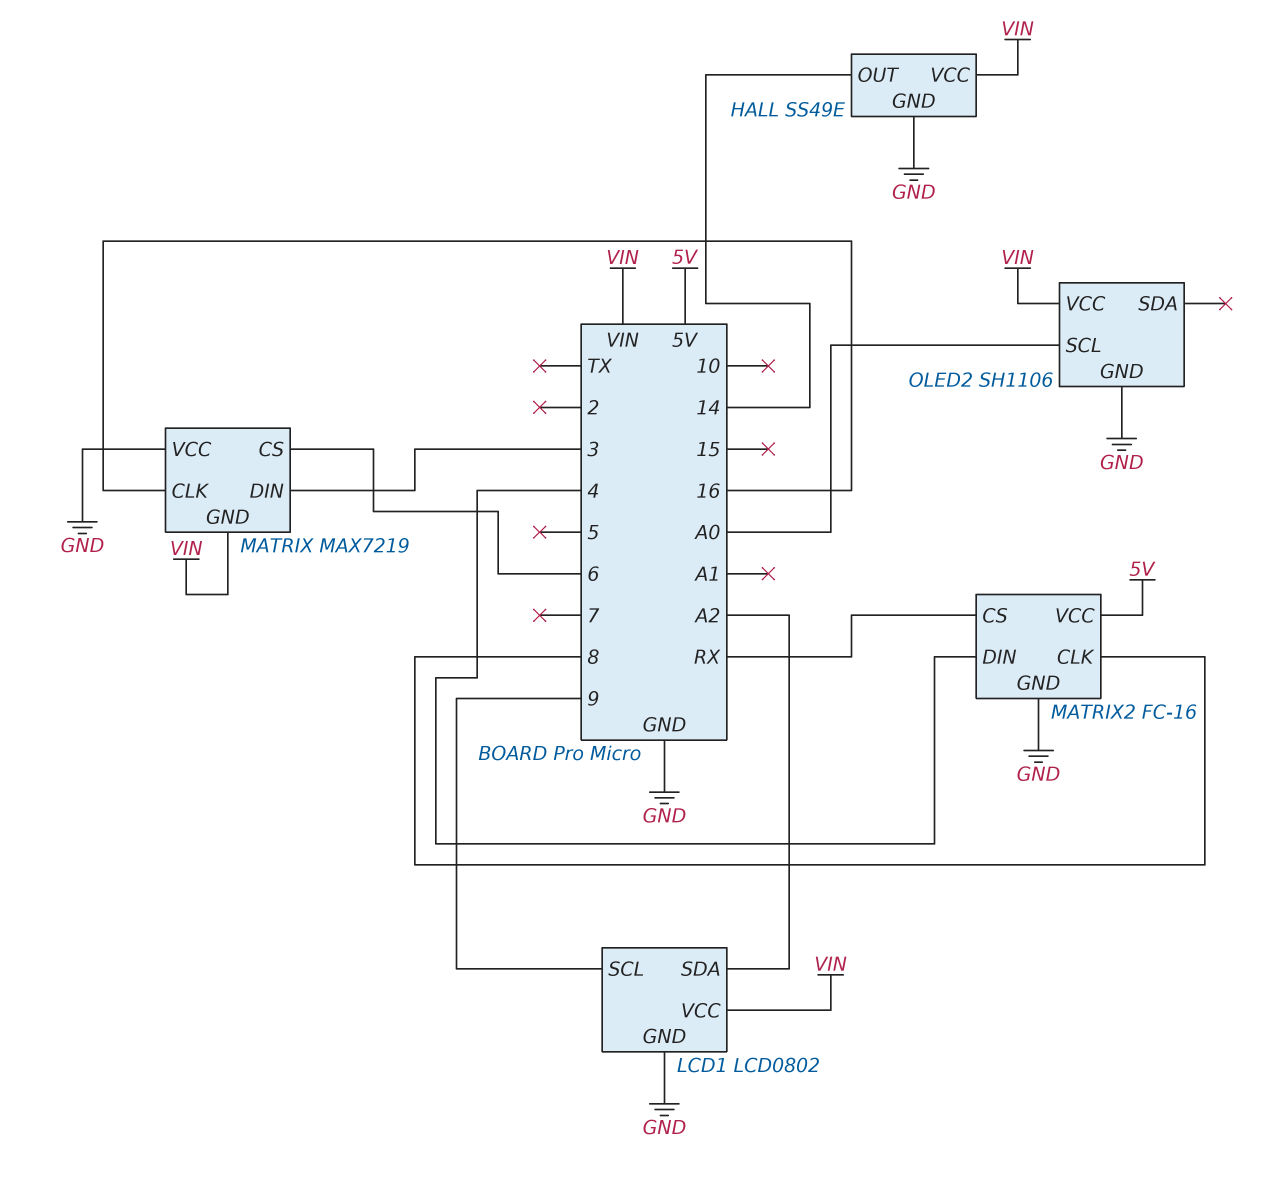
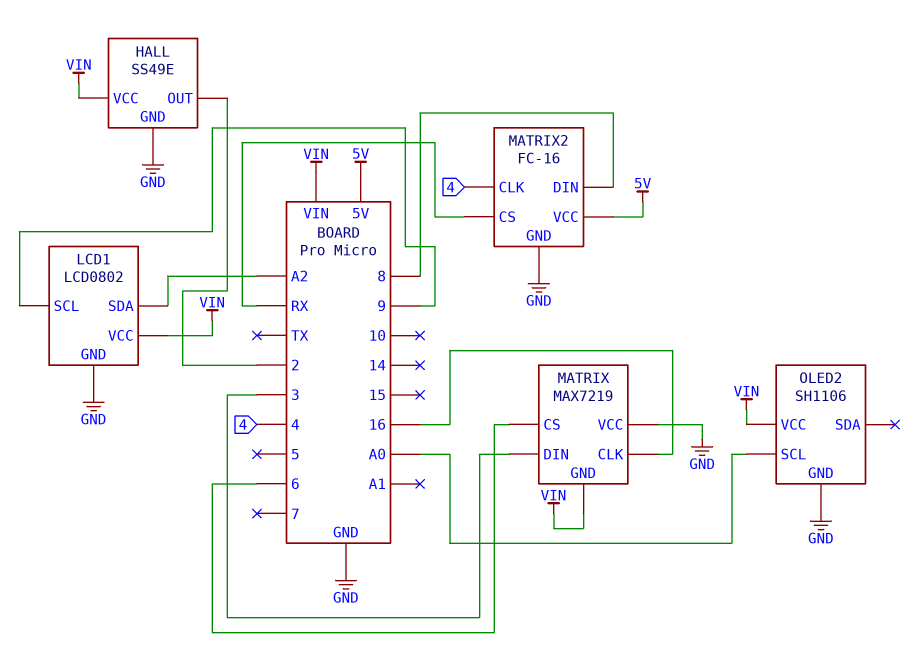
HALL pin OUT: 14 -> 2
MATRIX2 pin CLK: 8 -> 4
MATRIX2 pin DIN: 4 -> 8

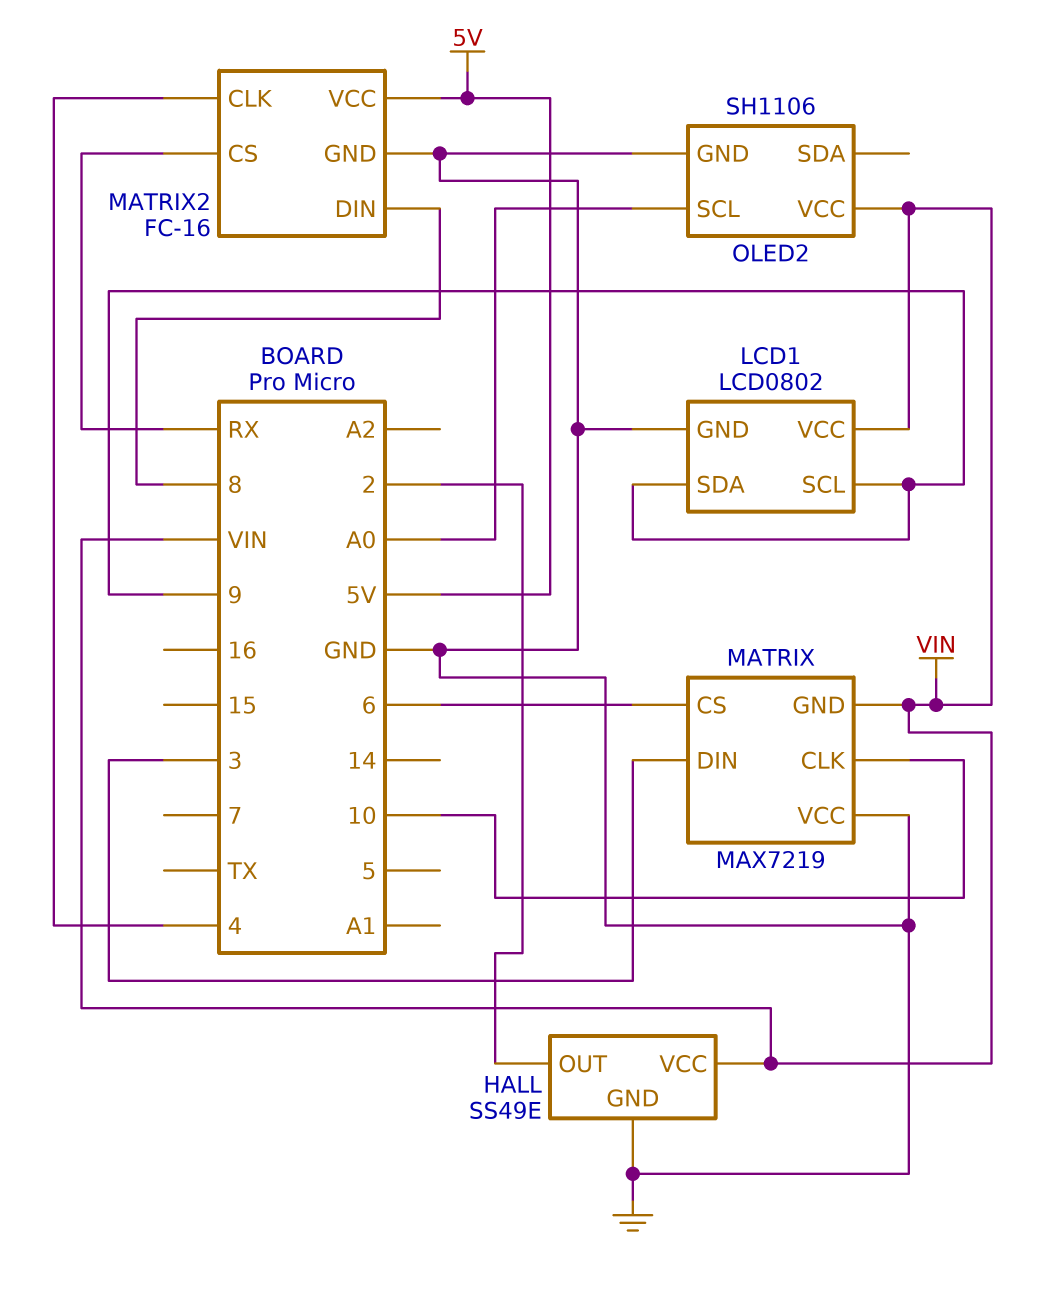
LCD1 pin SDA: A2 -> 9
MATRIX pin CLK: 16 -> 10

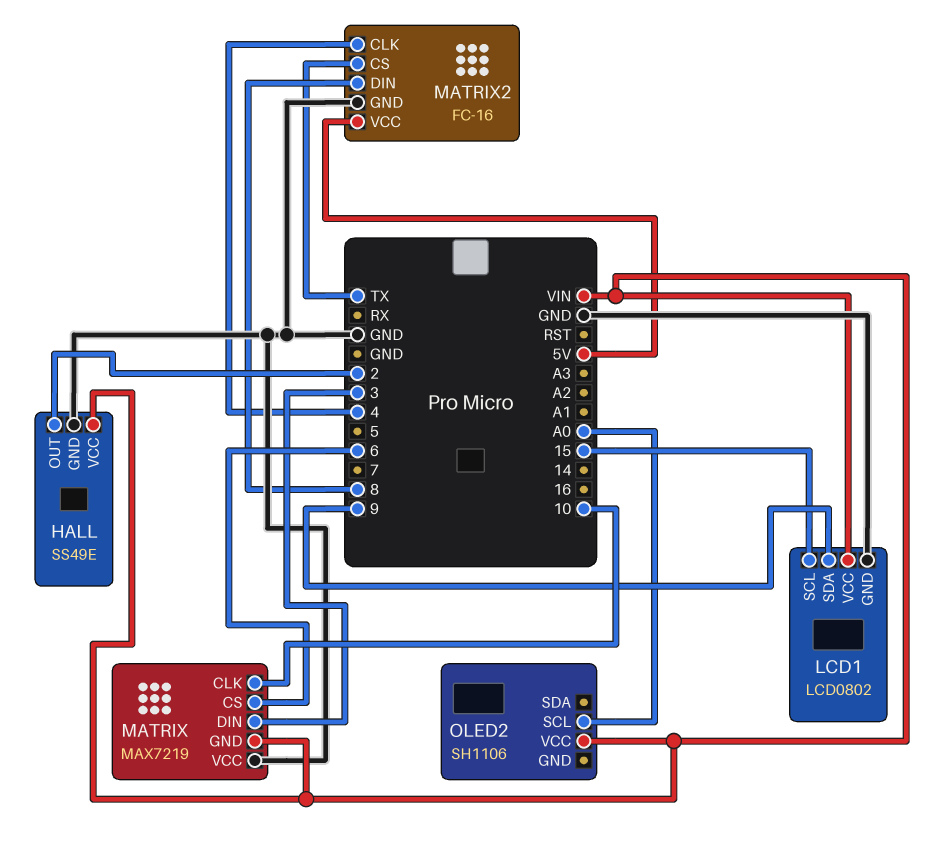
LCD1 pin SCL: 9 -> 15
MATRIX2 pin CS: RX -> TX
OLED2 pin GND: GND -> none

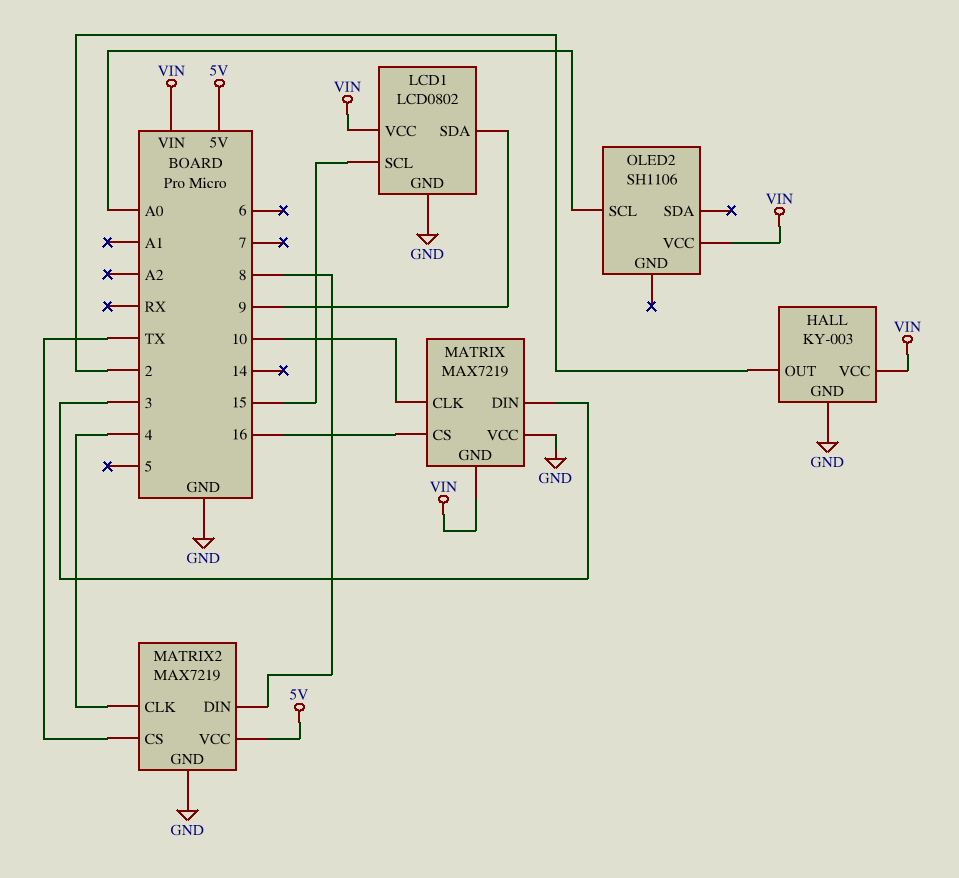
HALL: SS49E -> KY-003
MATRIX pin CS: 6 -> 16
MATRIX2: FC-16 -> MAX7219

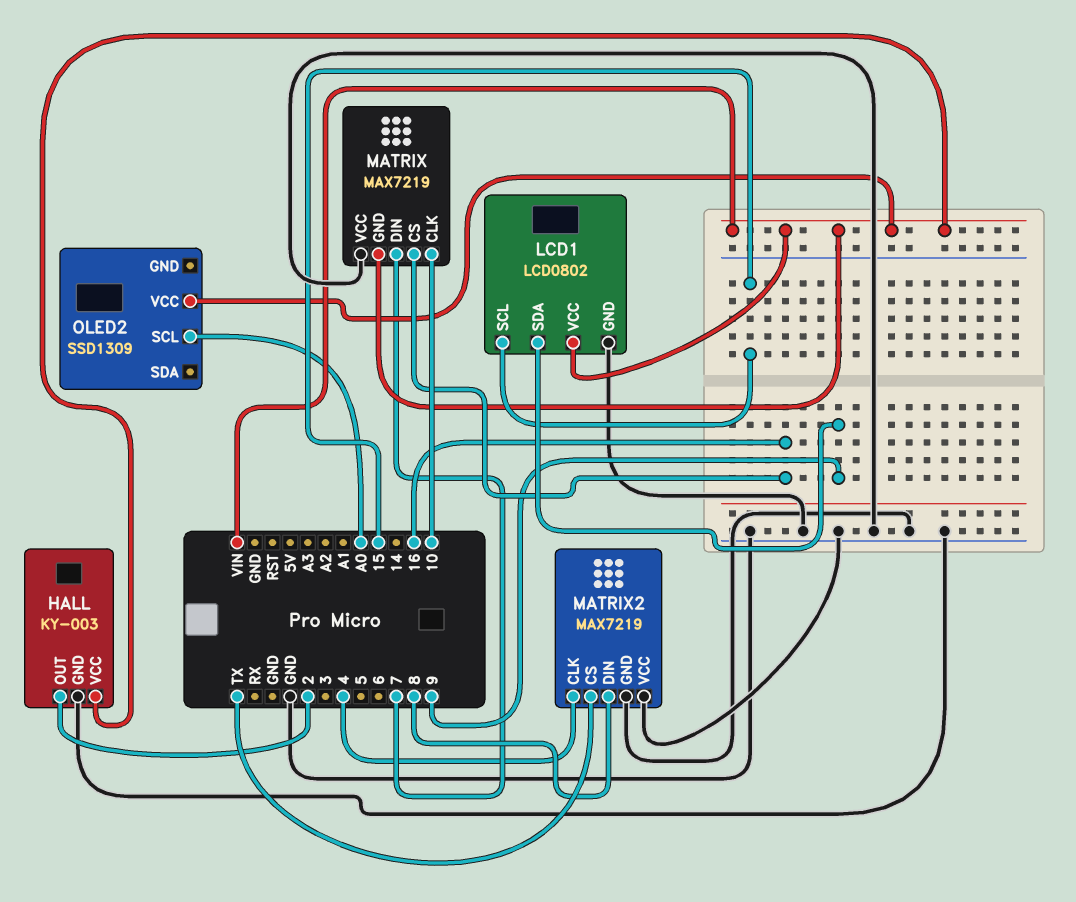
MATRIX pin DIN: 3 -> 7
MATRIX2 pin VCC: 5V -> GND
OLED2: SH1106 -> SSD1309

